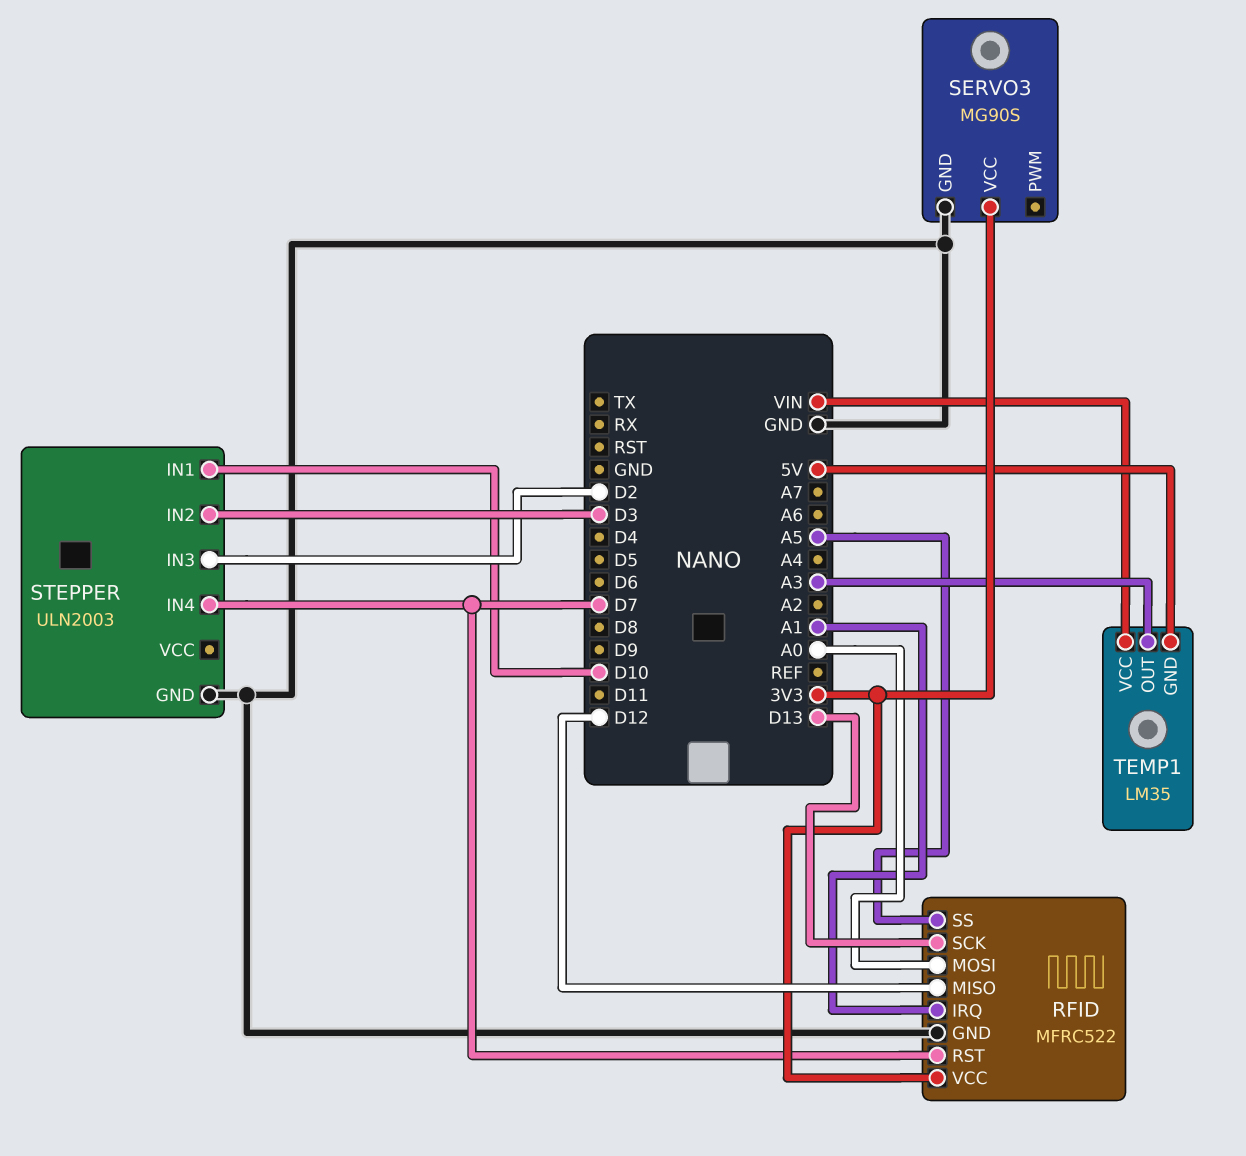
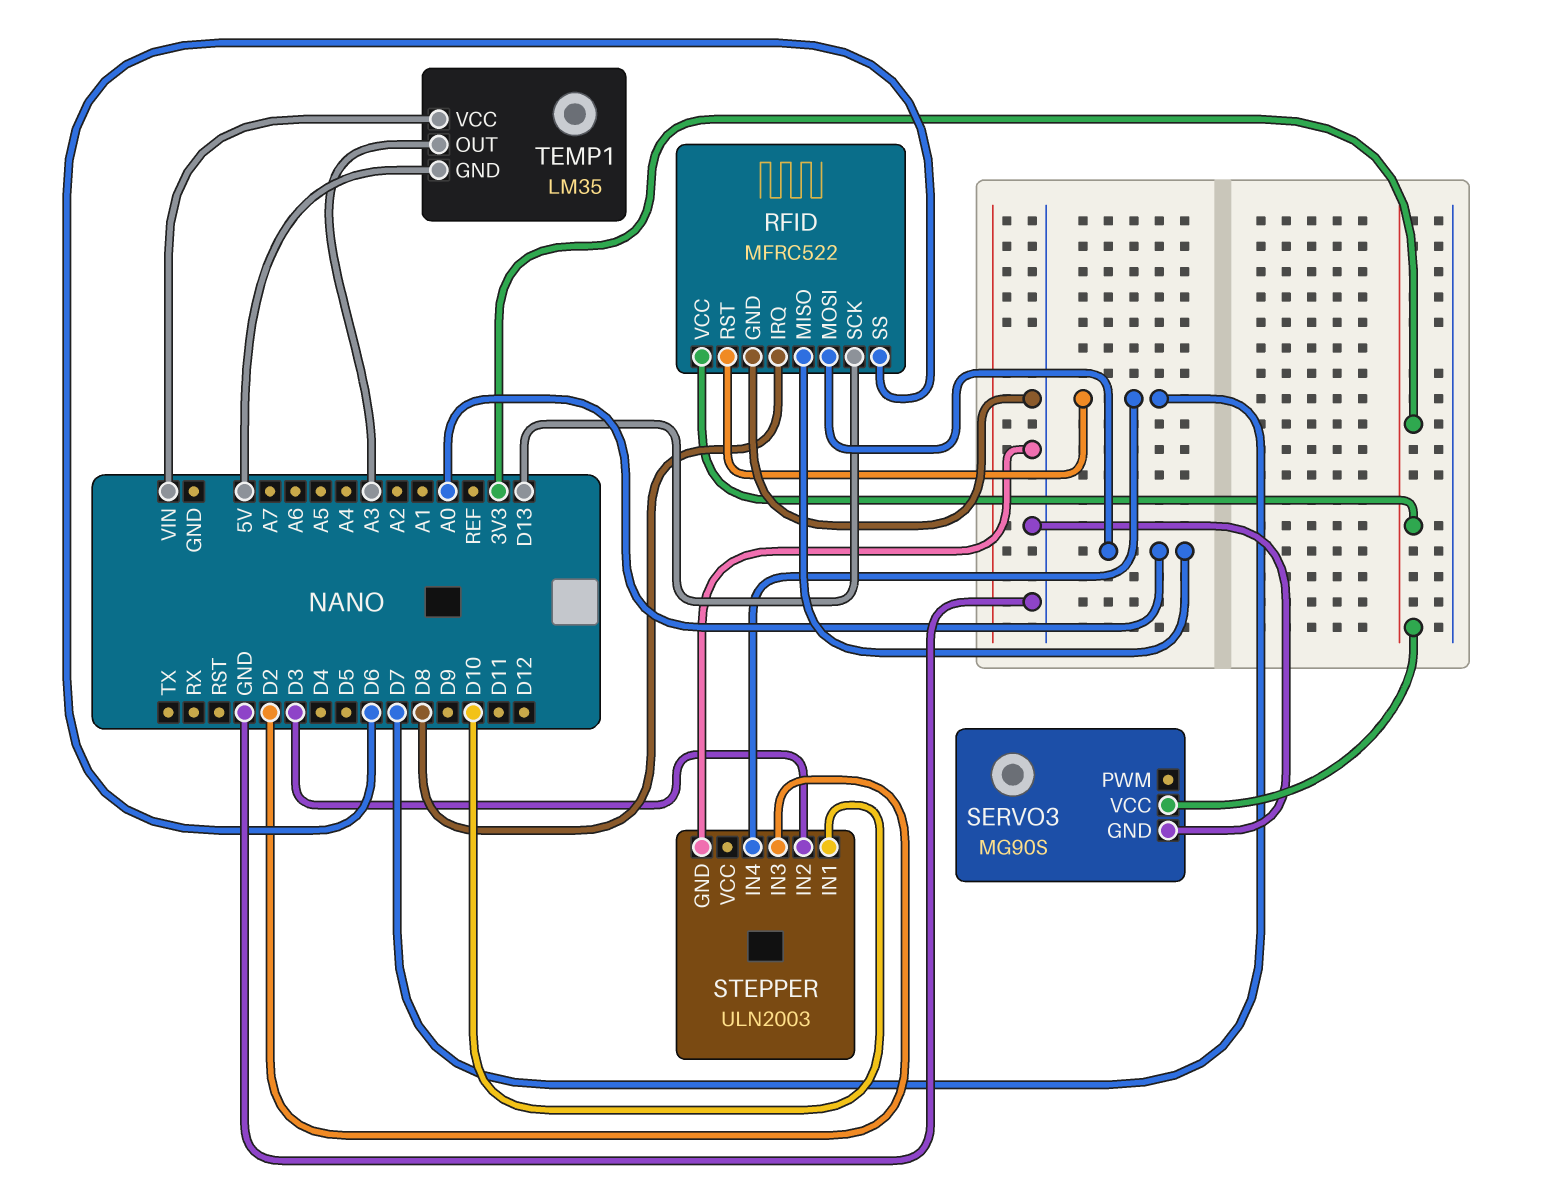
RFID pin IRQ: A1 -> D8
RFID pin MISO: D12 -> A0
RFID pin SS: A5 -> D6

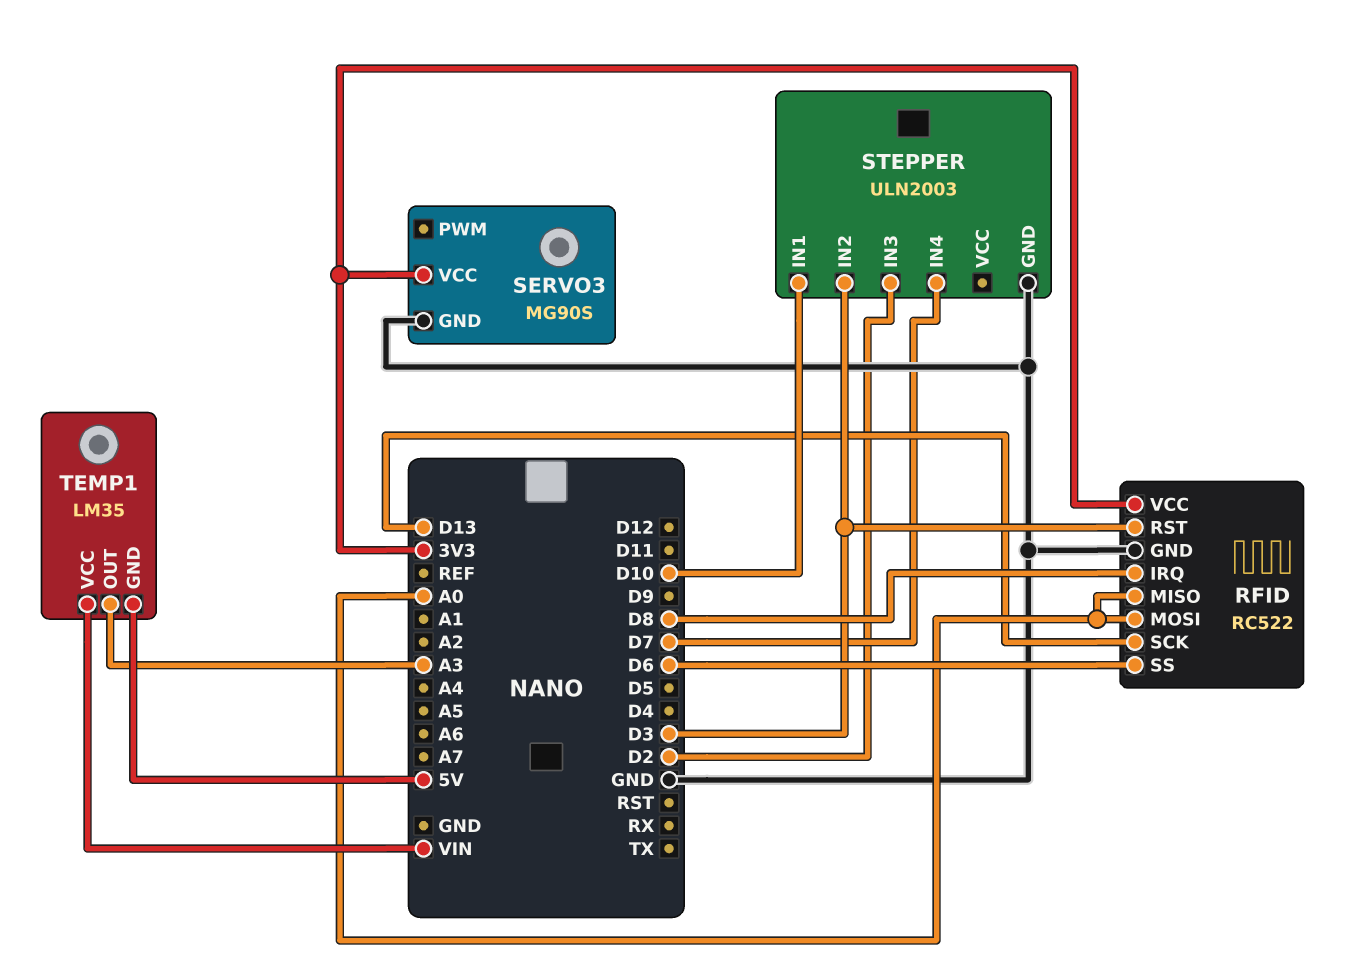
RFID: MFRC522 -> RC522
RFID pin RST: D7 -> D3

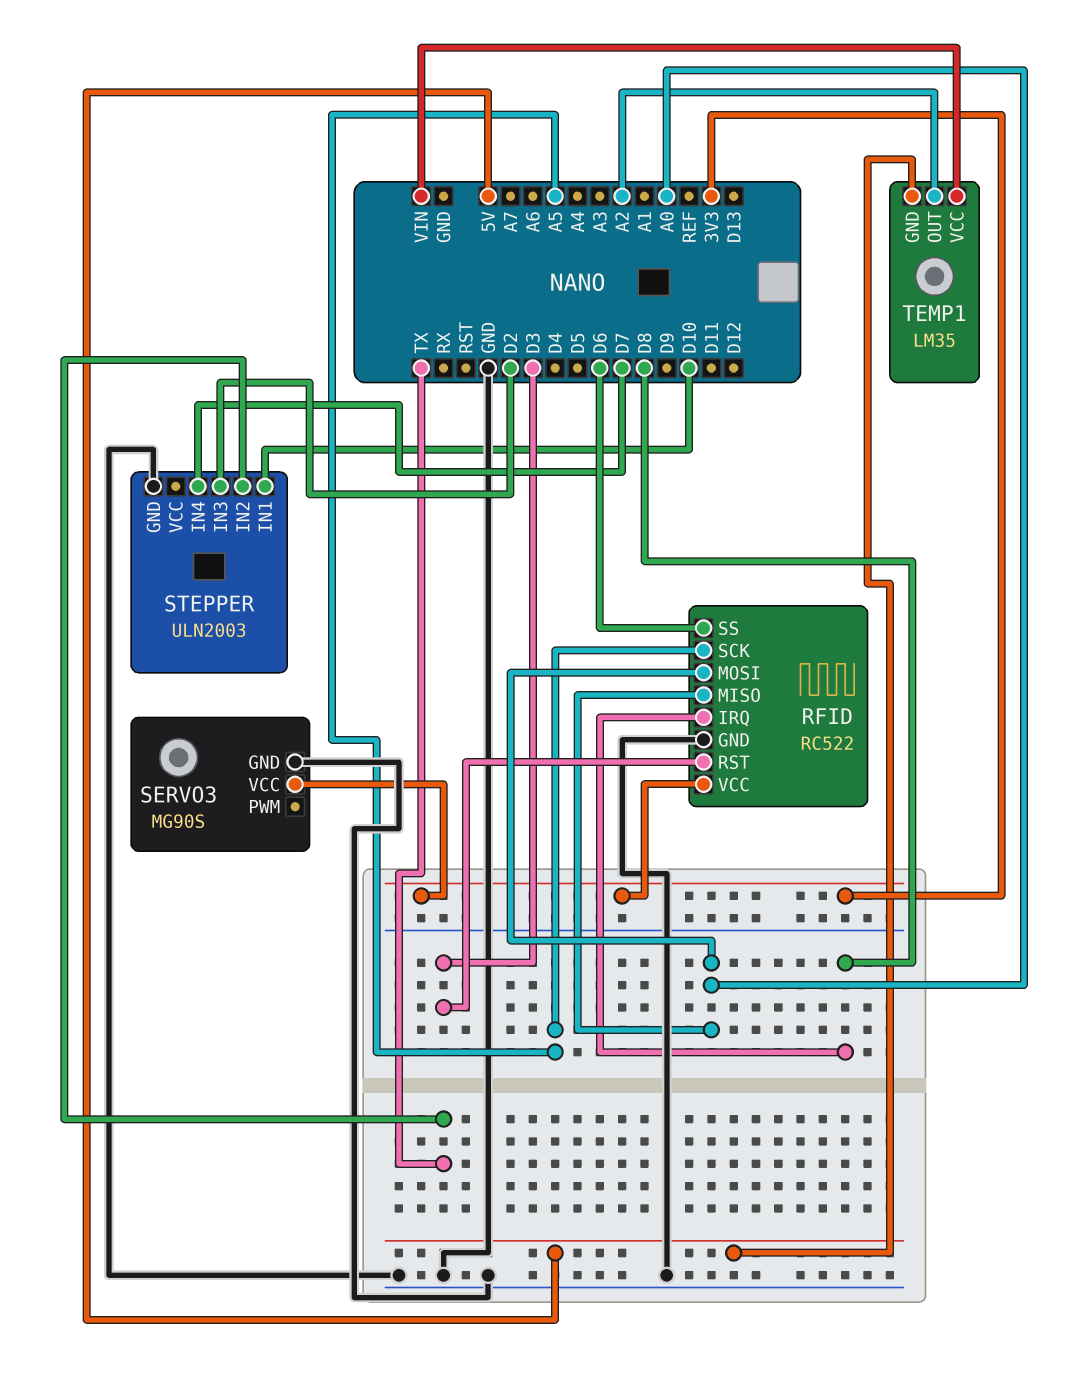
RFID pin SCK: D13 -> A5
STEPPER pin IN2: D3 -> TX
TEMP1 pin OUT: A3 -> A2

